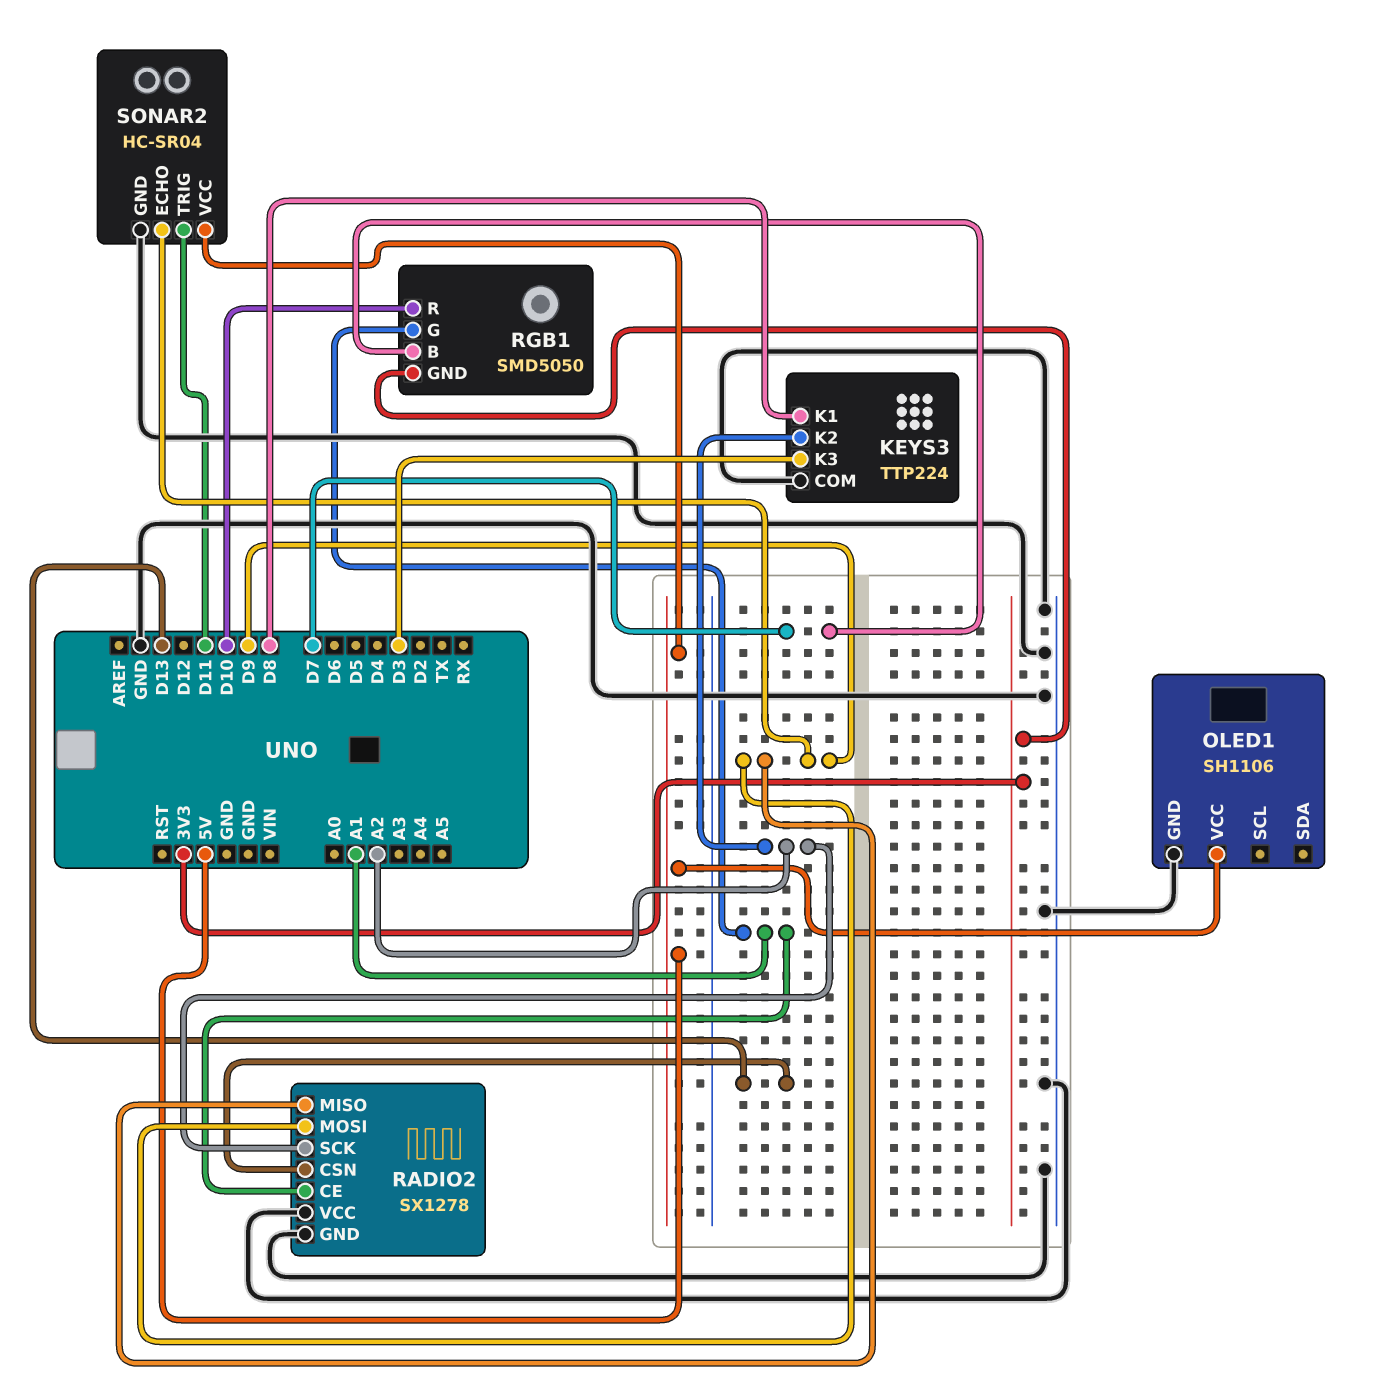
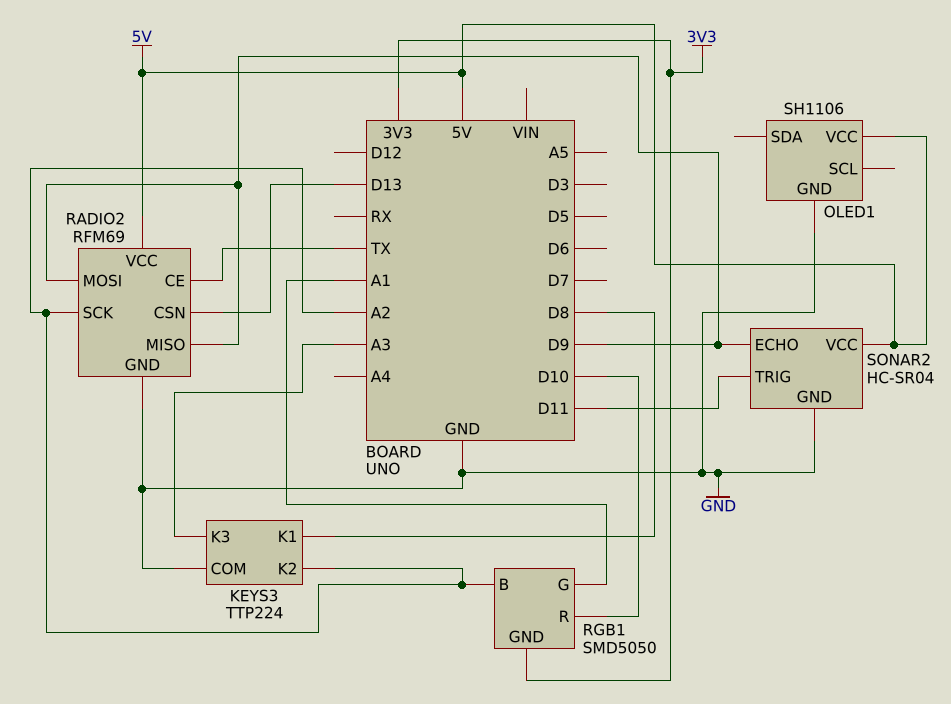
KEYS3 pin K3: D3 -> A3
RADIO2: SX1278 -> RFM69
RADIO2 pin CE: A1 -> TX
RADIO2 pin VCC: GND -> 5V
RGB1 pin B: D7 -> A2

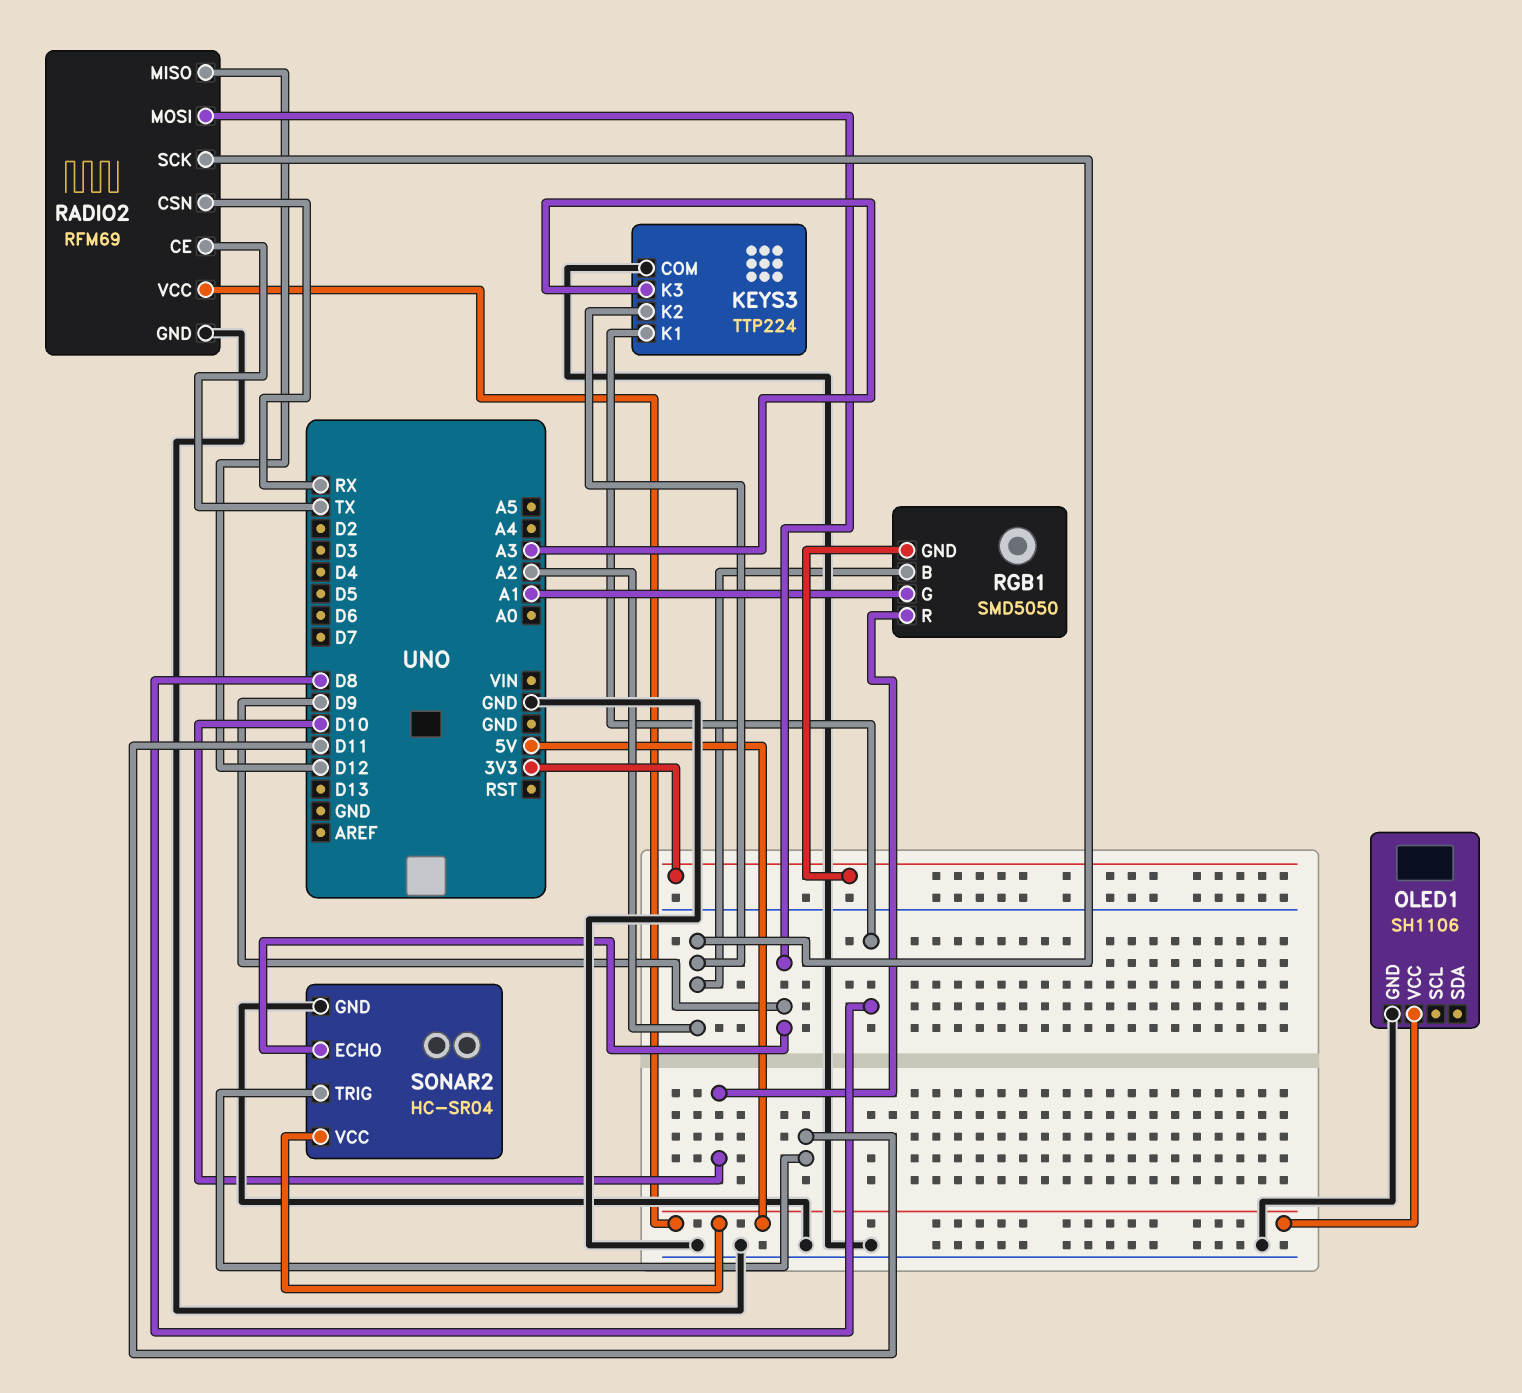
RADIO2 pin CSN: D13 -> RX
RADIO2 pin MISO: D9 -> D12

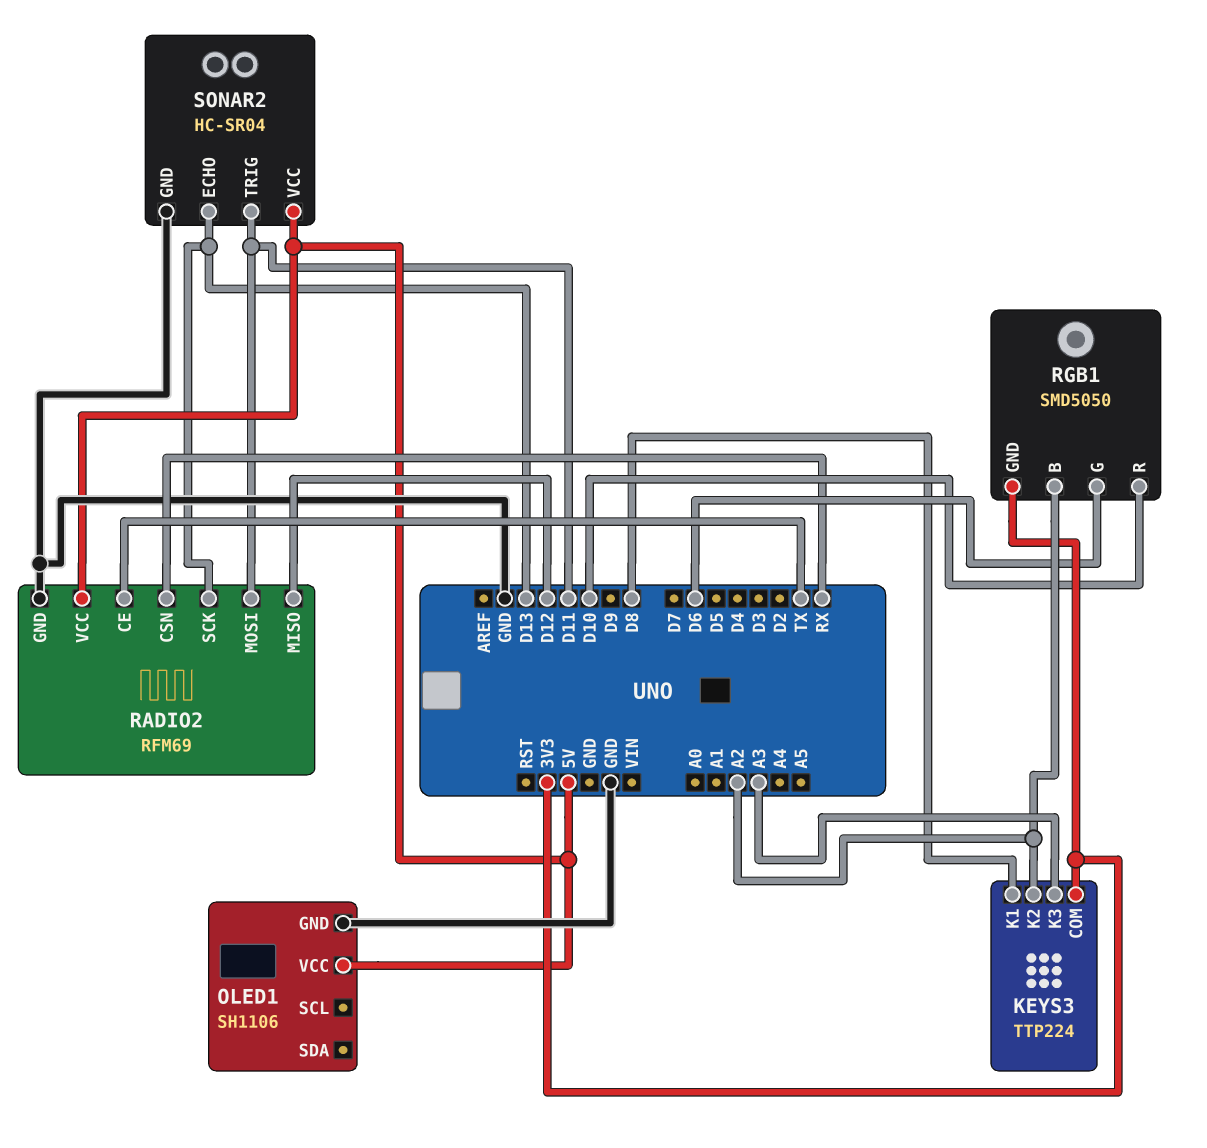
KEYS3 pin COM: GND -> 3V3
RADIO2 pin MOSI: D9 -> D11
RADIO2 pin SCK: A2 -> D13
RGB1 pin G: A1 -> D6
SONAR2 pin ECHO: D9 -> D13

